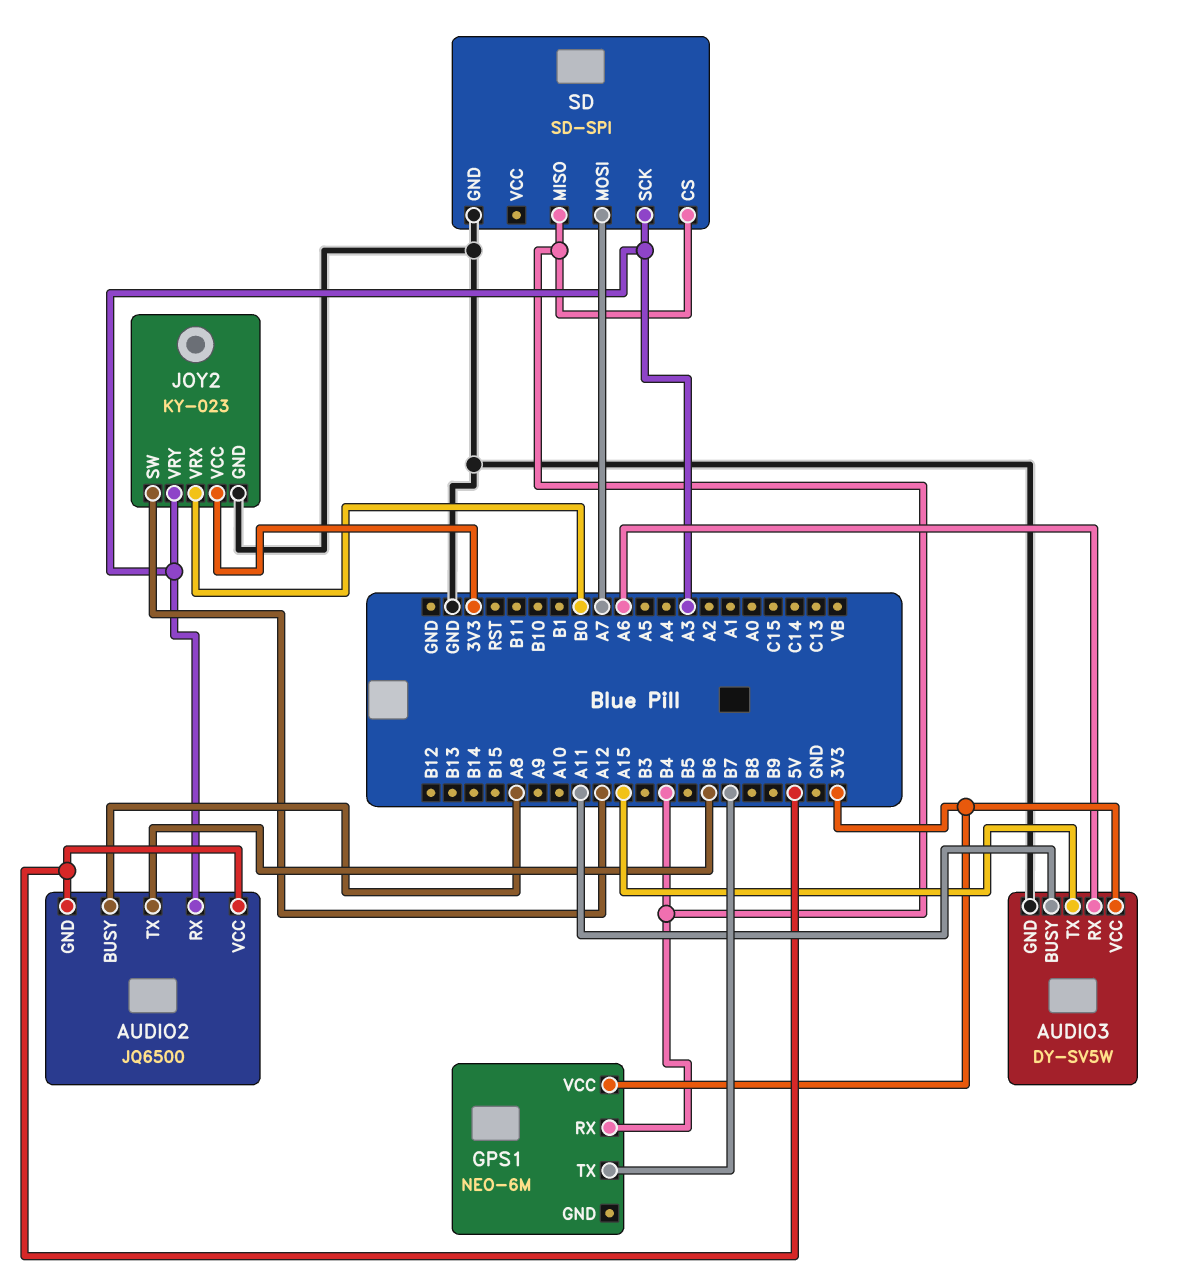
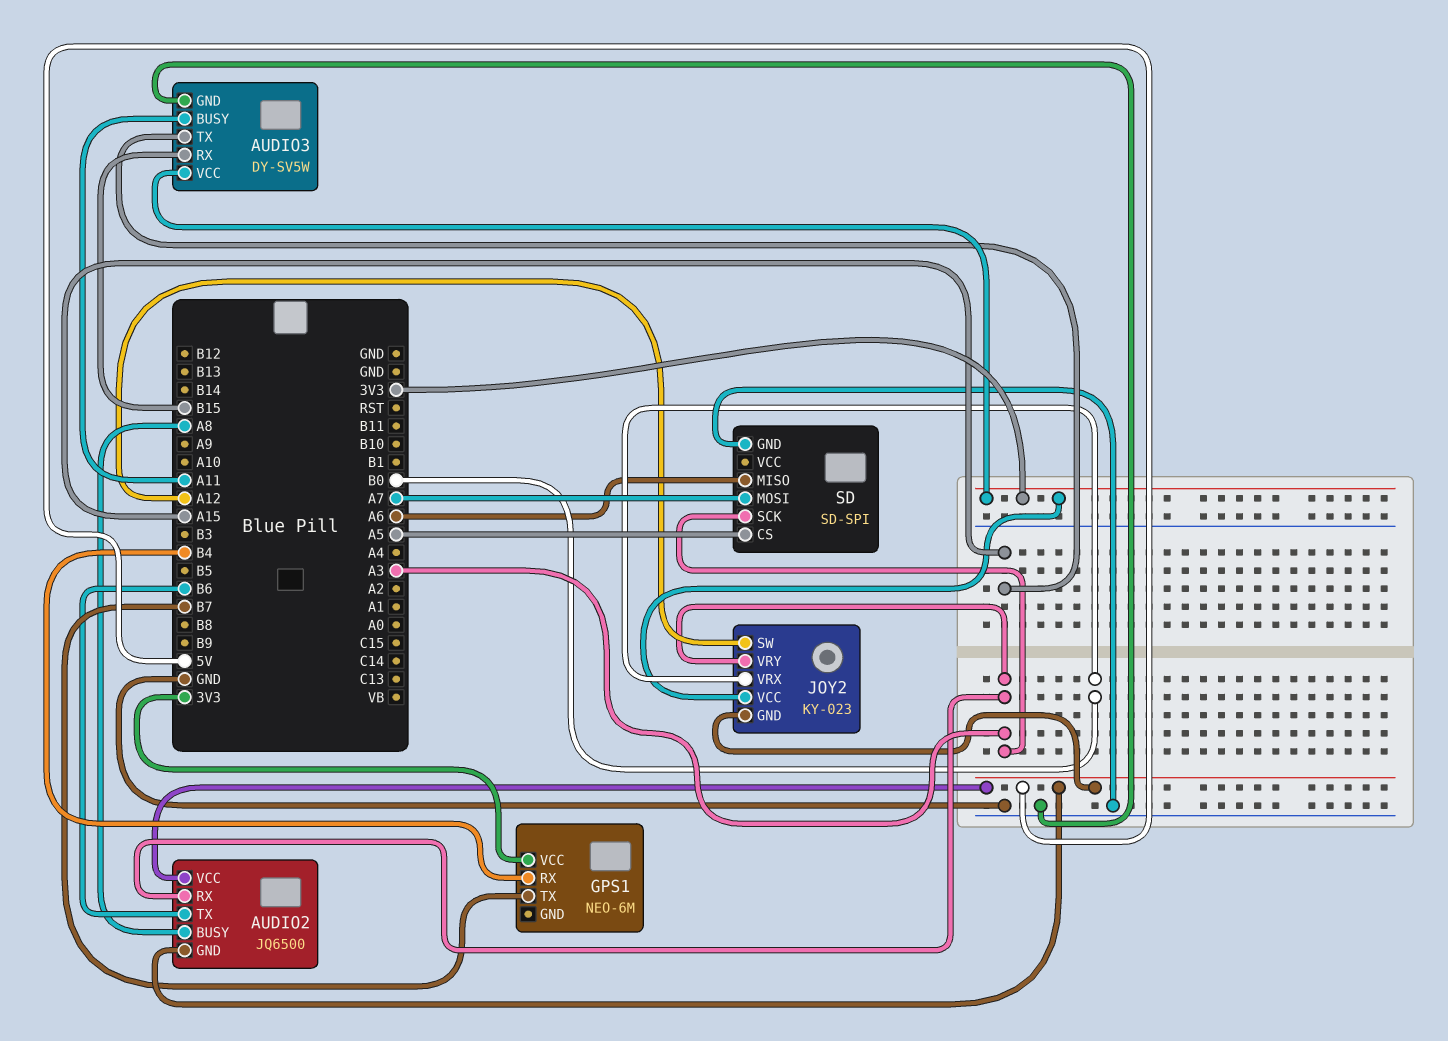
AUDIO3 pin RX: A6 -> B15
JOY2 pin GND: GND -> 5V
SD pin CS: B4 -> A5
SD pin MISO: B4 -> A6

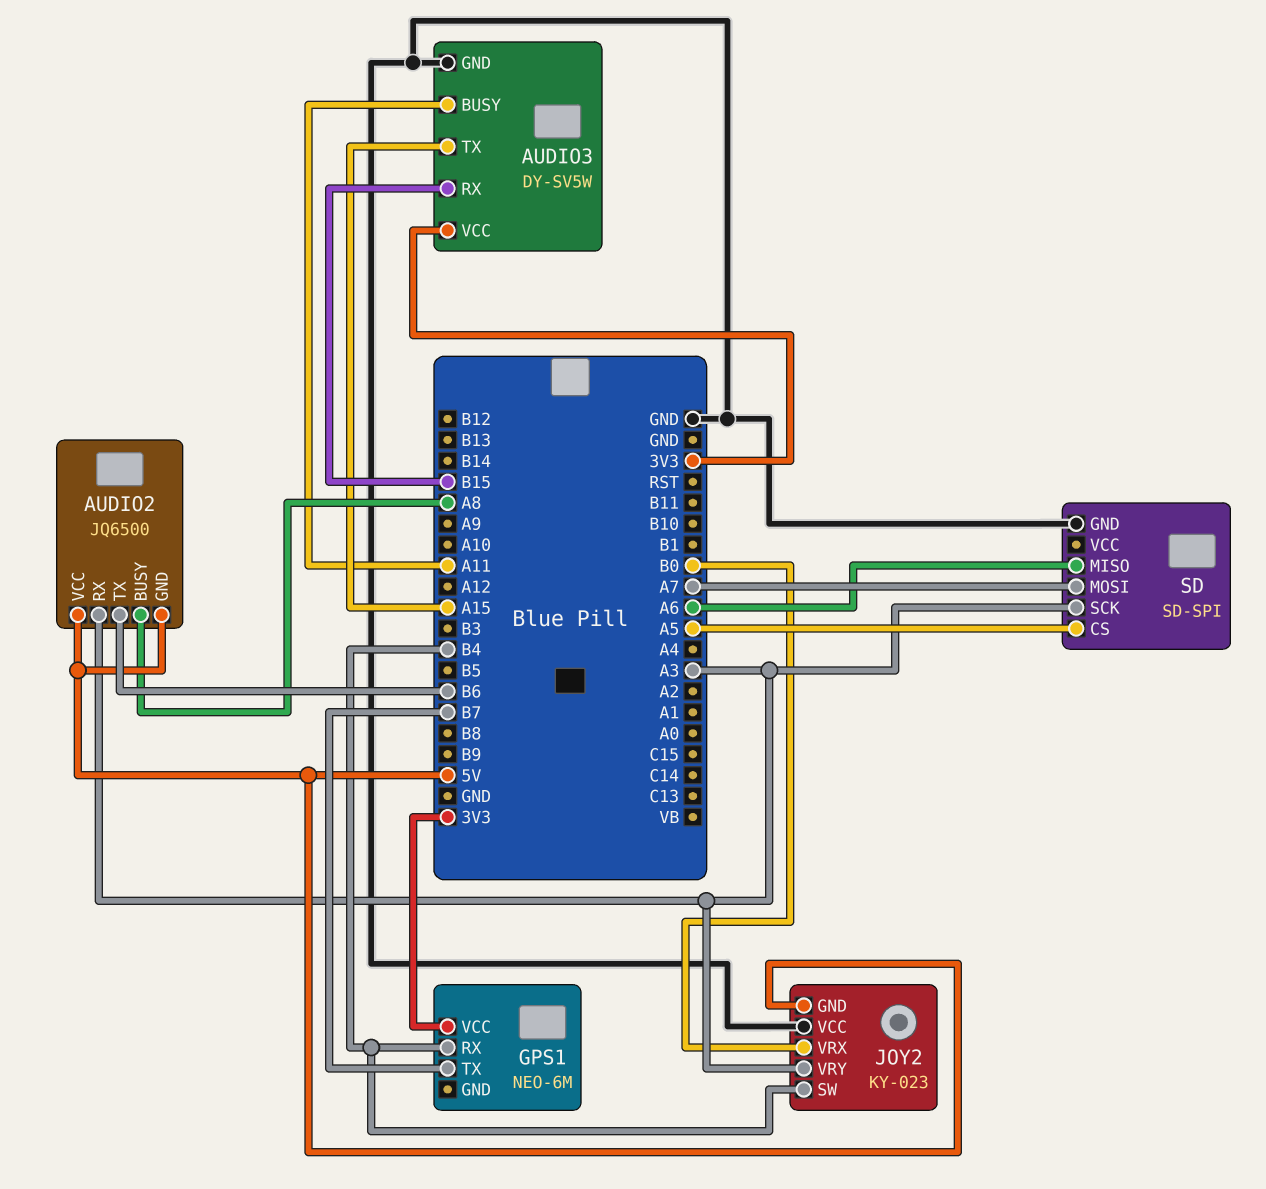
JOY2 pin SW: A12 -> B4
JOY2 pin VCC: 3V3 -> GND

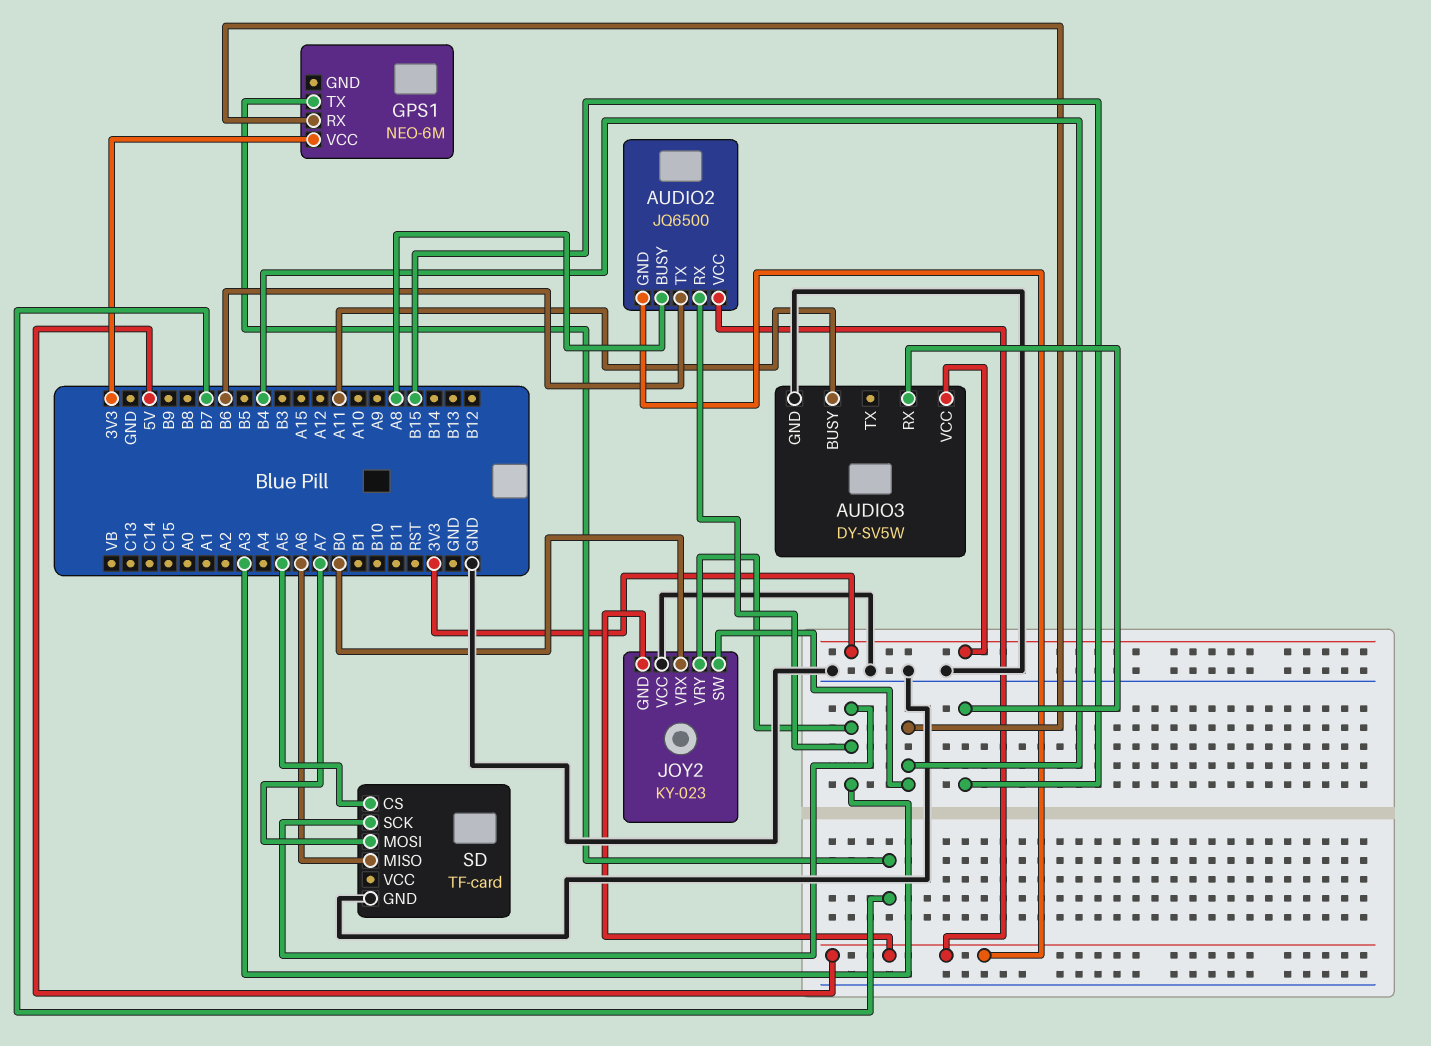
AUDIO3 pin TX: A15 -> none
SD: SD-SPI -> TF-card

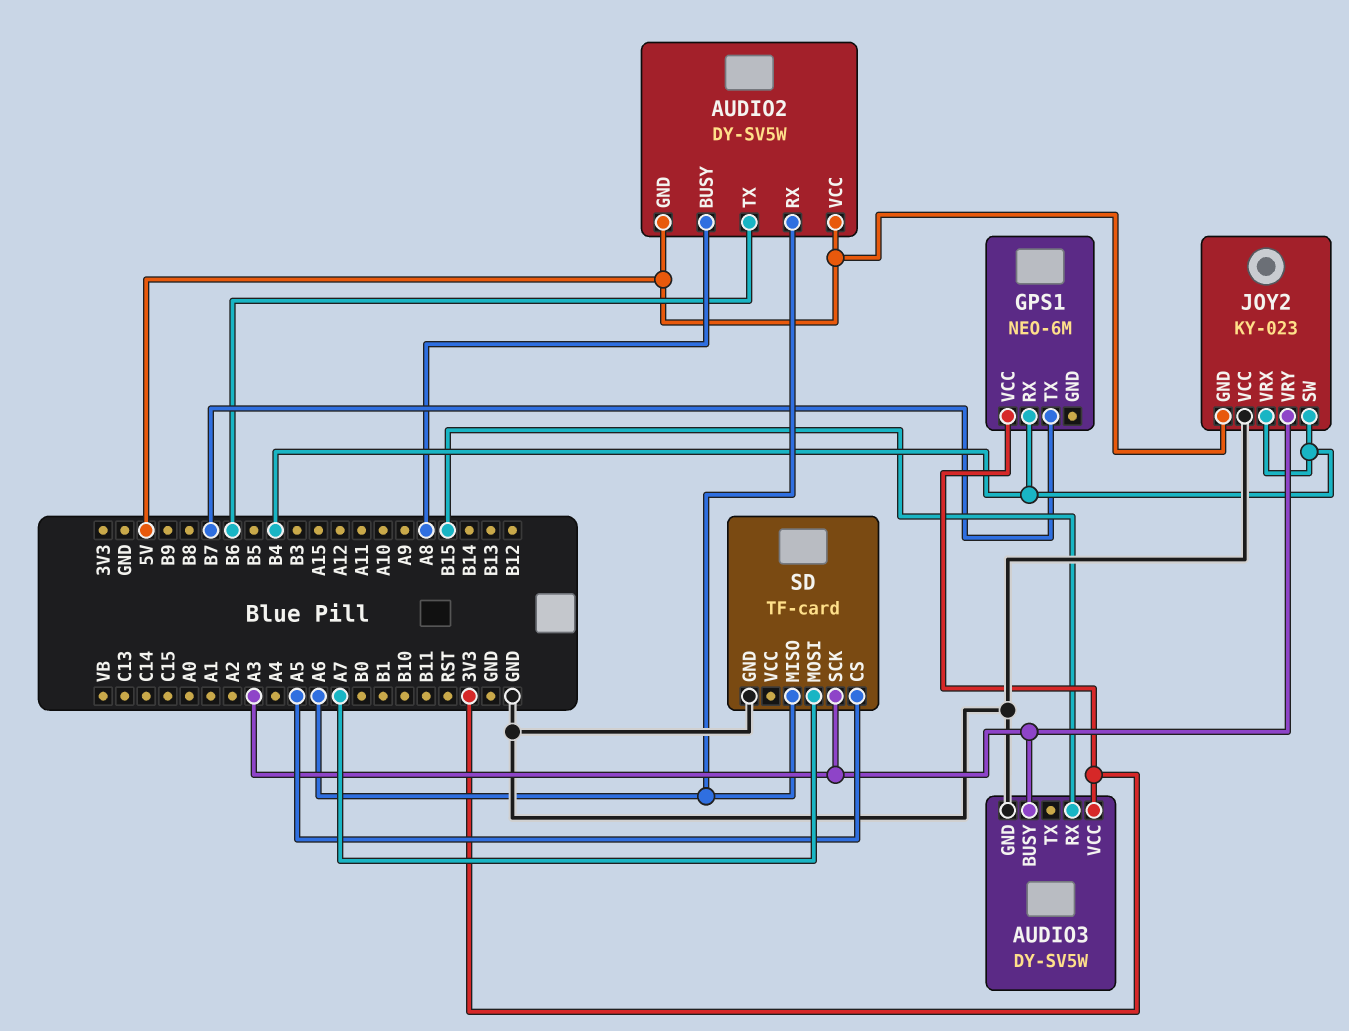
AUDIO2: JQ6500 -> DY-SV5W
AUDIO2 pin RX: A3 -> A6
AUDIO3 pin BUSY: A11 -> A3
JOY2 pin VRX: B0 -> B4

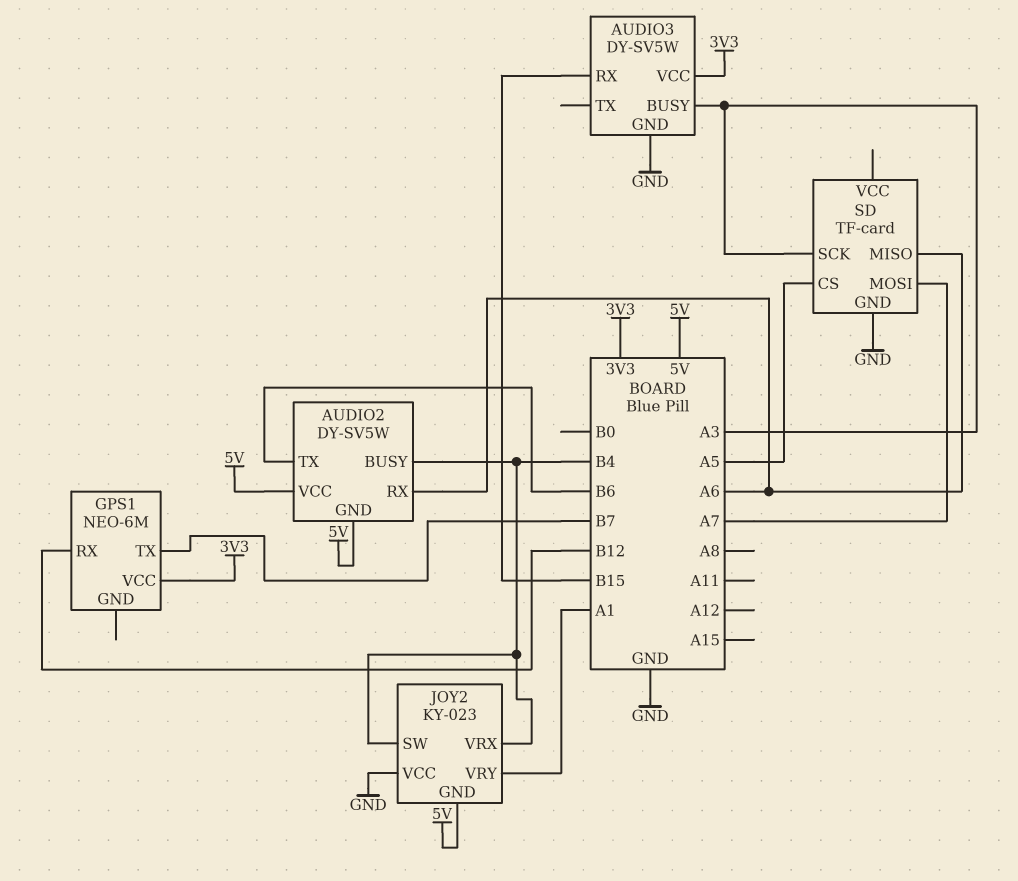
AUDIO2 pin BUSY: A8 -> B4
GPS1 pin RX: B4 -> B12
JOY2 pin VRY: A3 -> A1

